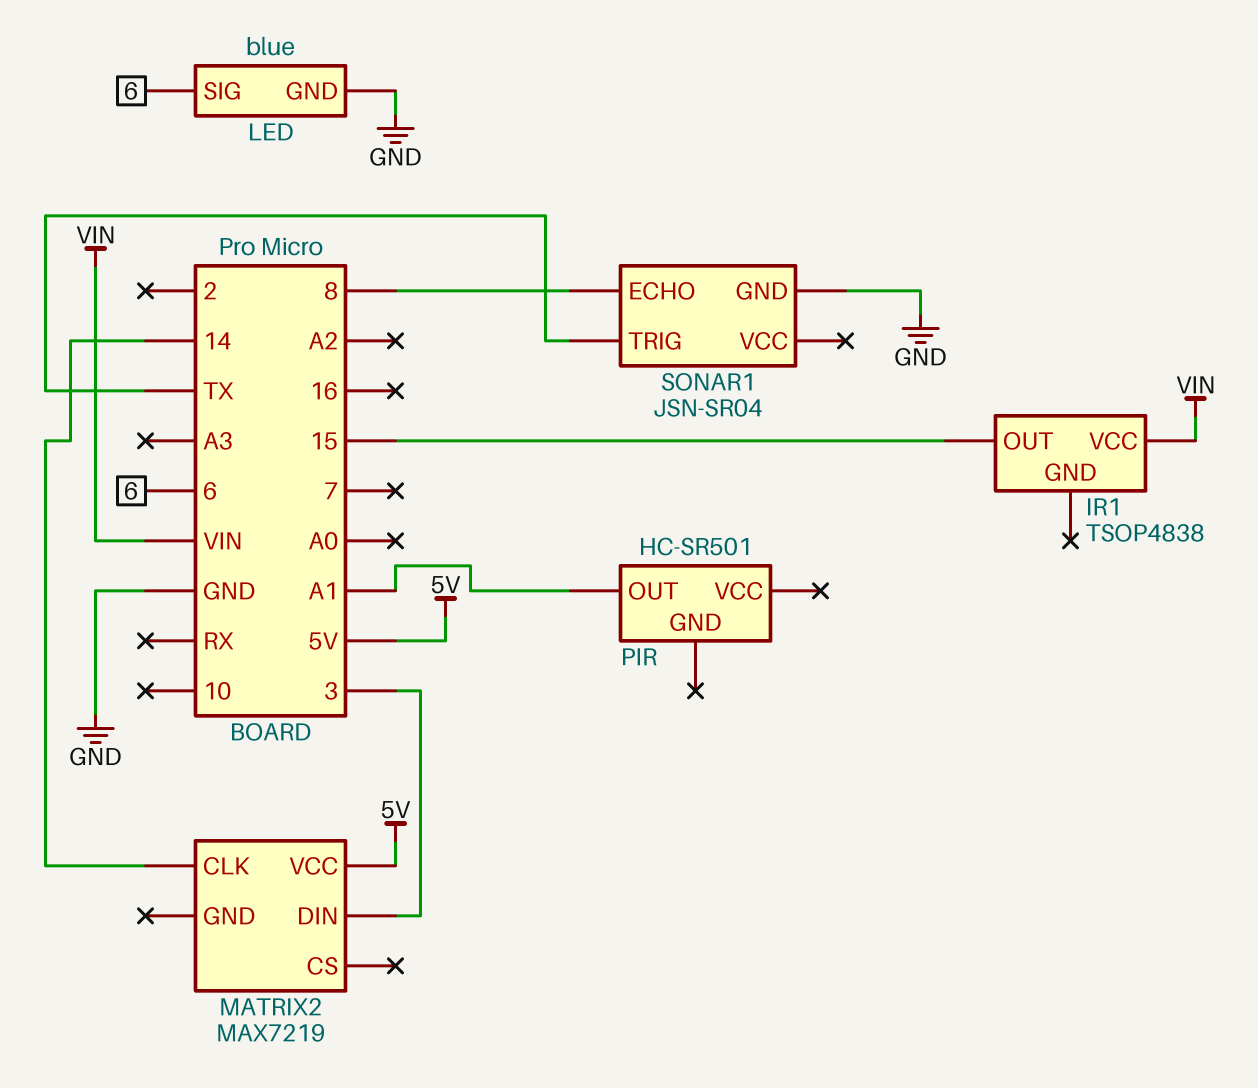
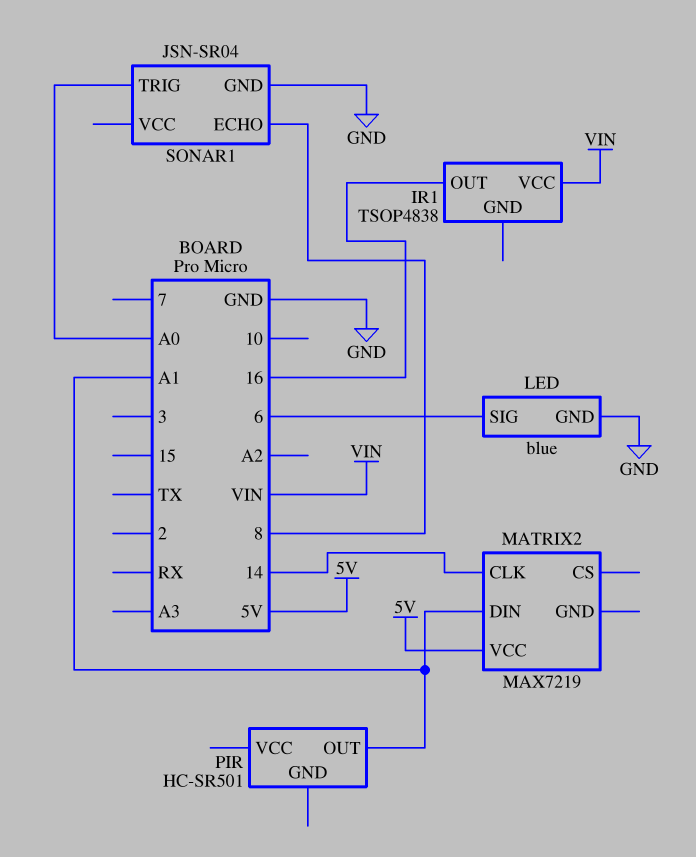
IR1 pin OUT: 15 -> 16
MATRIX2 pin DIN: 3 -> A1
SONAR1 pin TRIG: TX -> A0

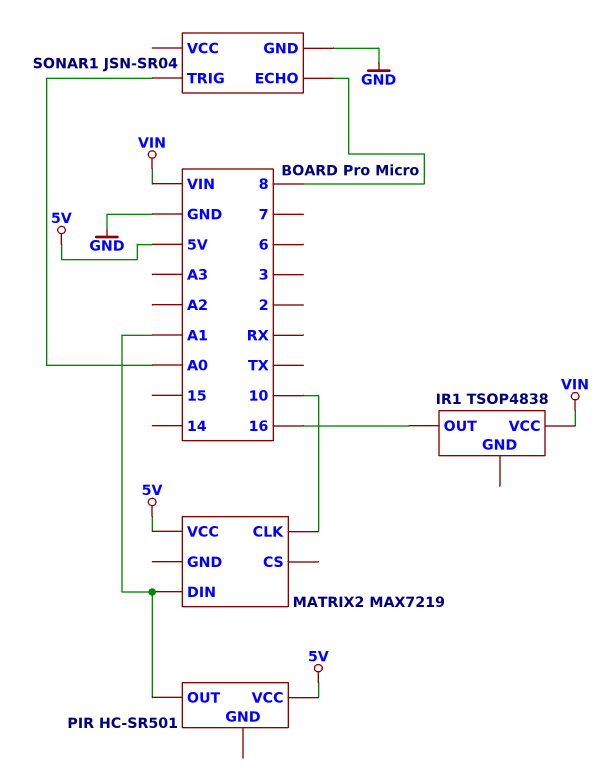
LED: blue -> none
LED pin GND: GND -> none
LED pin SIG: 6 -> none
MATRIX2 pin CLK: 14 -> 10
PIR pin VCC: none -> 5V

